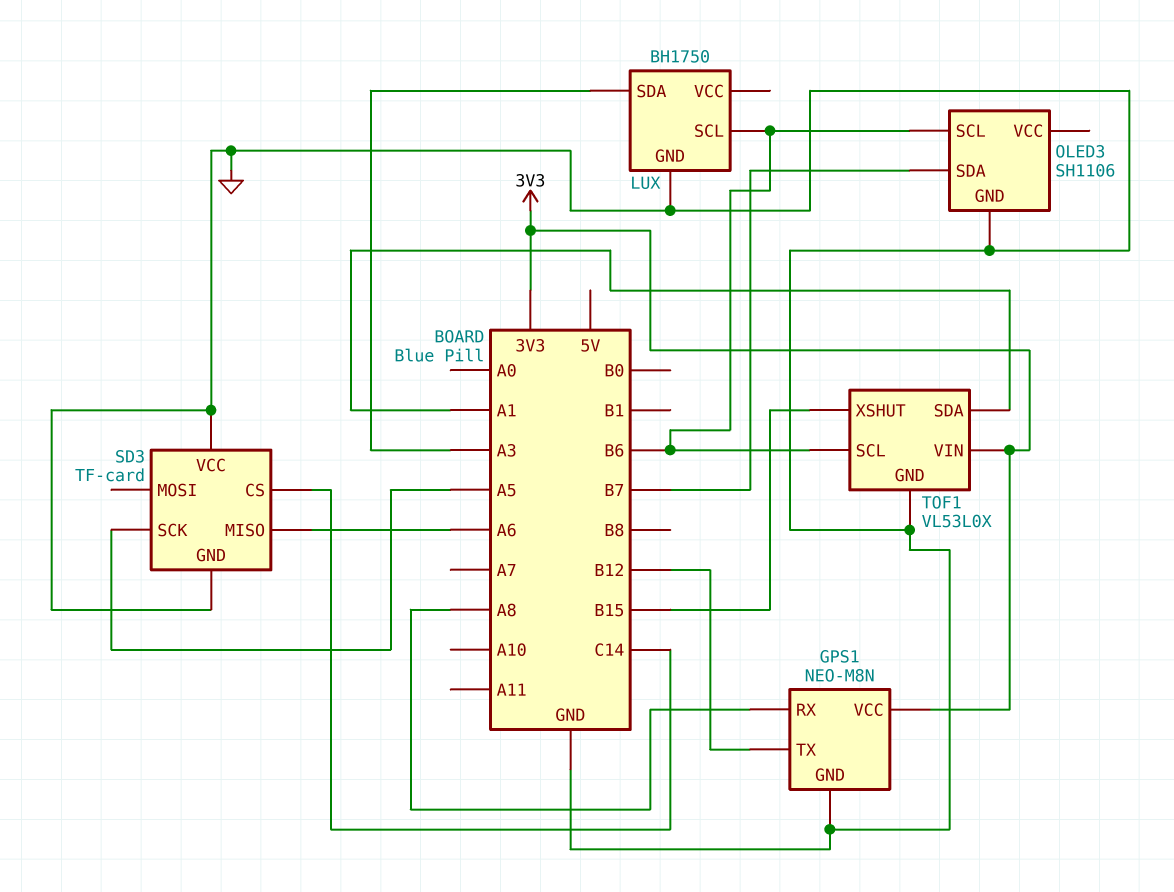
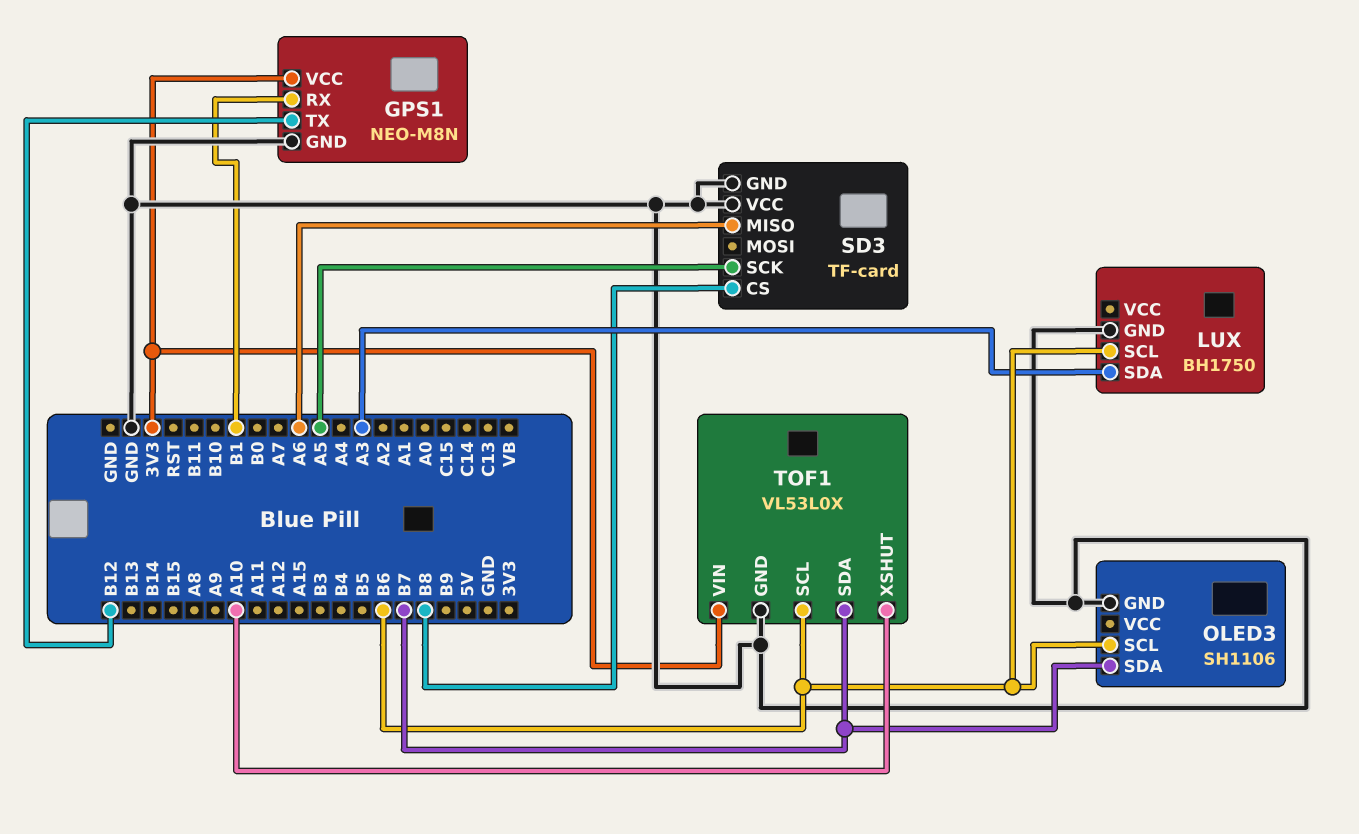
GPS1 pin RX: A8 -> B1
SD3 pin CS: C14 -> B8
TOF1 pin SDA: A1 -> B7
TOF1 pin XSHUT: B15 -> A10

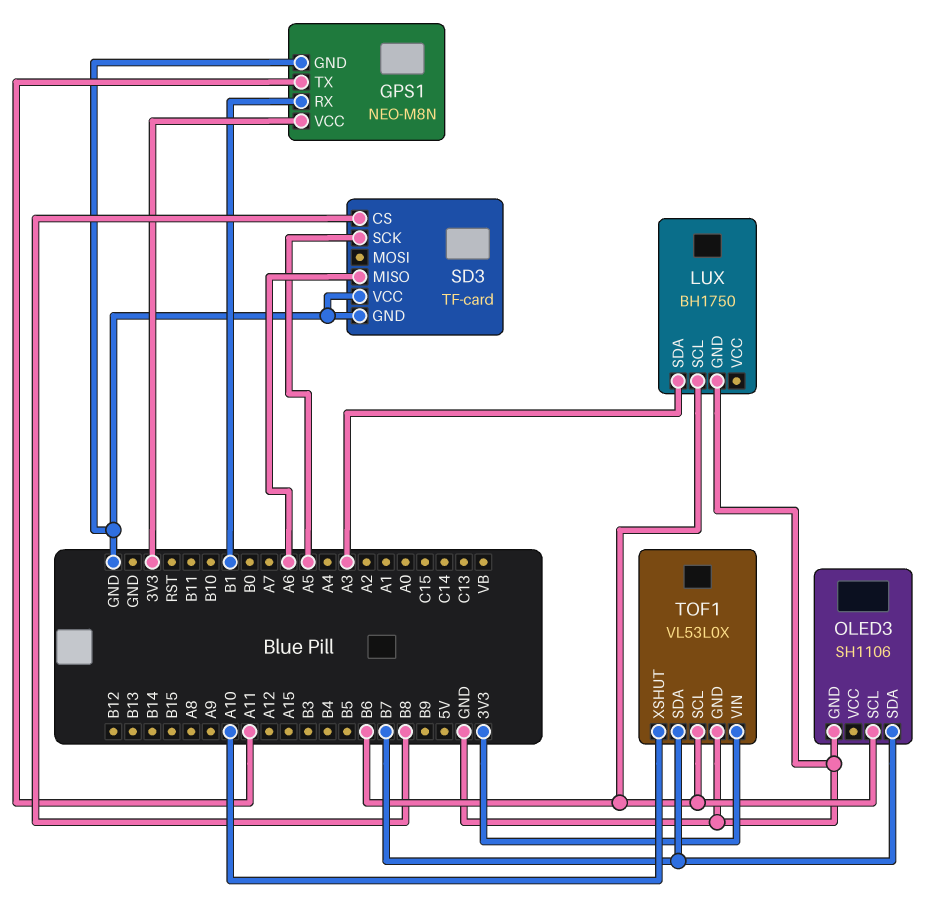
GPS1 pin TX: B12 -> A11

